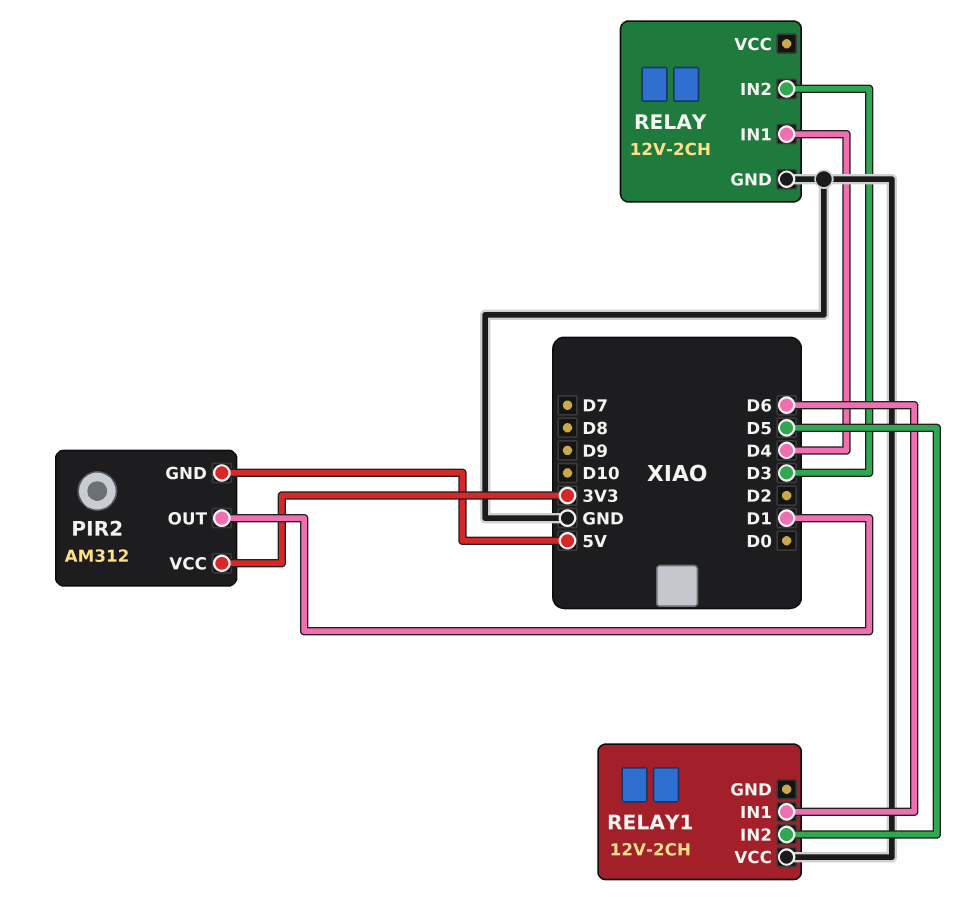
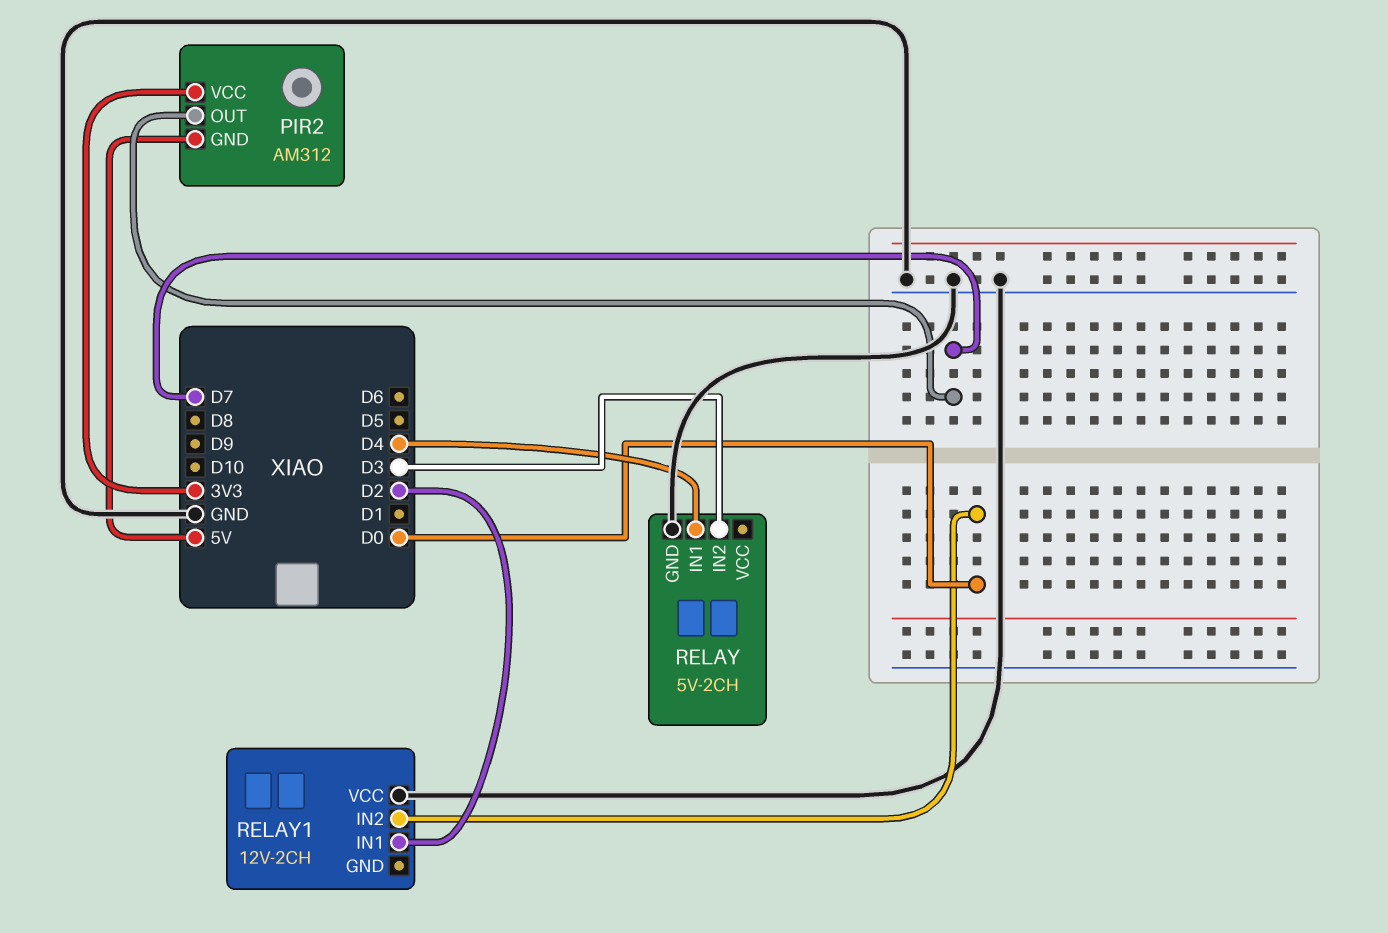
PIR2 pin OUT: D1 -> D7
RELAY: 12V-2CH -> 5V-2CH
RELAY1 pin IN1: D6 -> D2
RELAY1 pin IN2: D5 -> D0

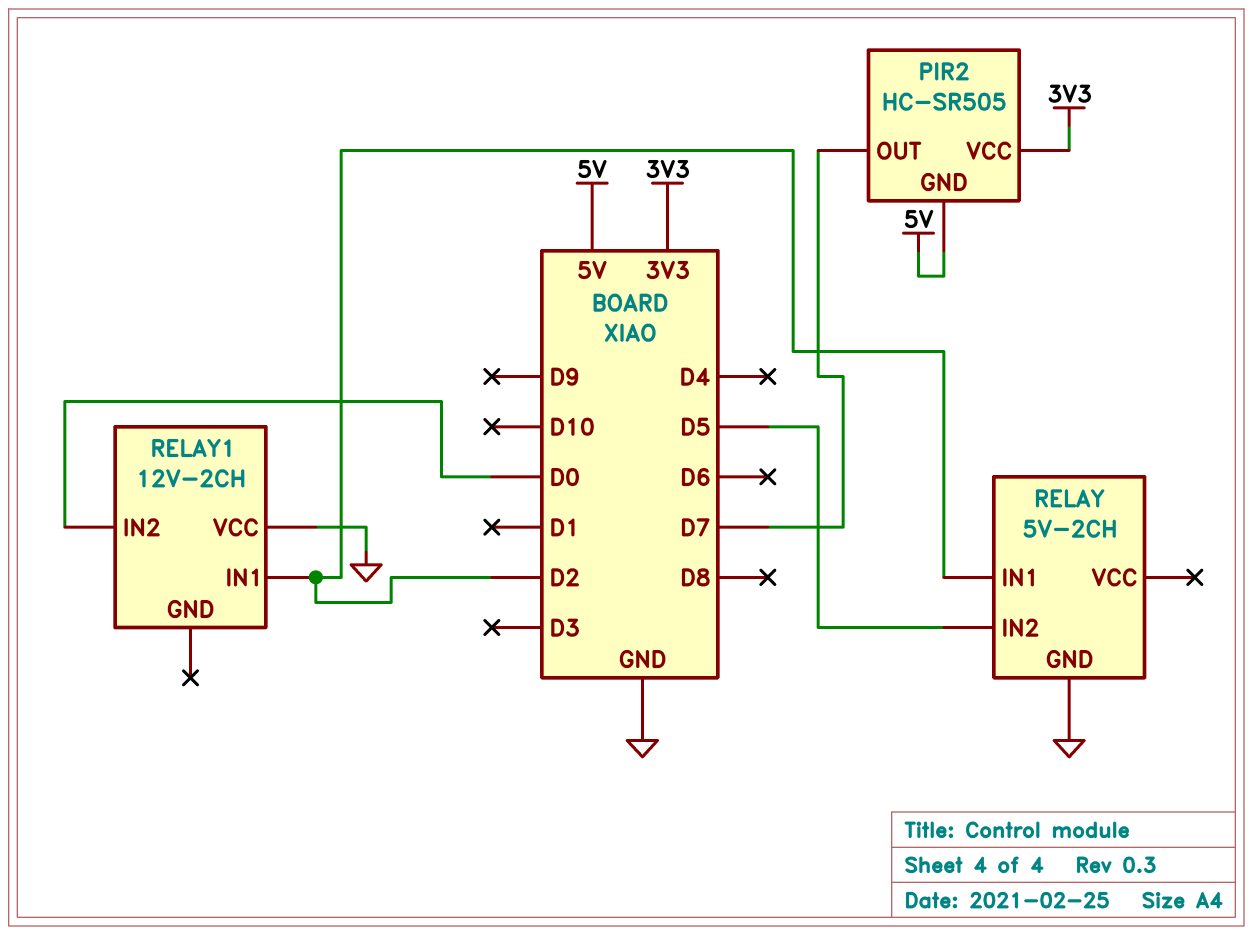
PIR2: AM312 -> HC-SR505
RELAY pin IN1: D4 -> D2
RELAY pin IN2: D3 -> D5

